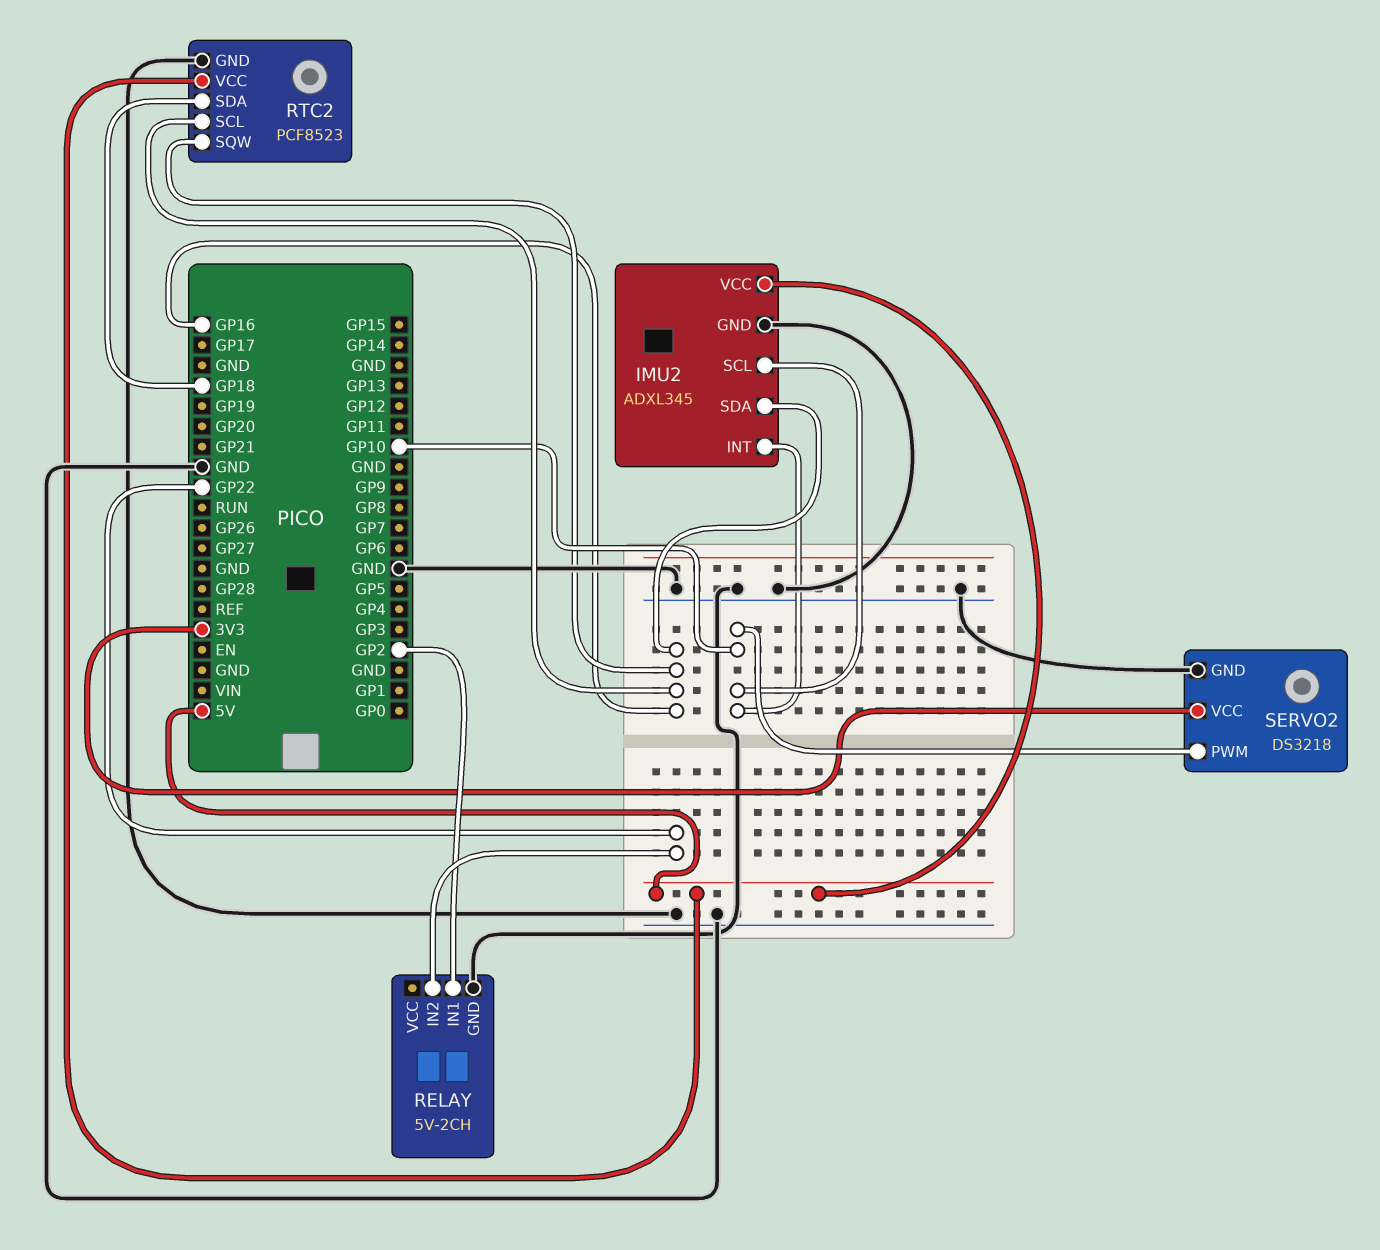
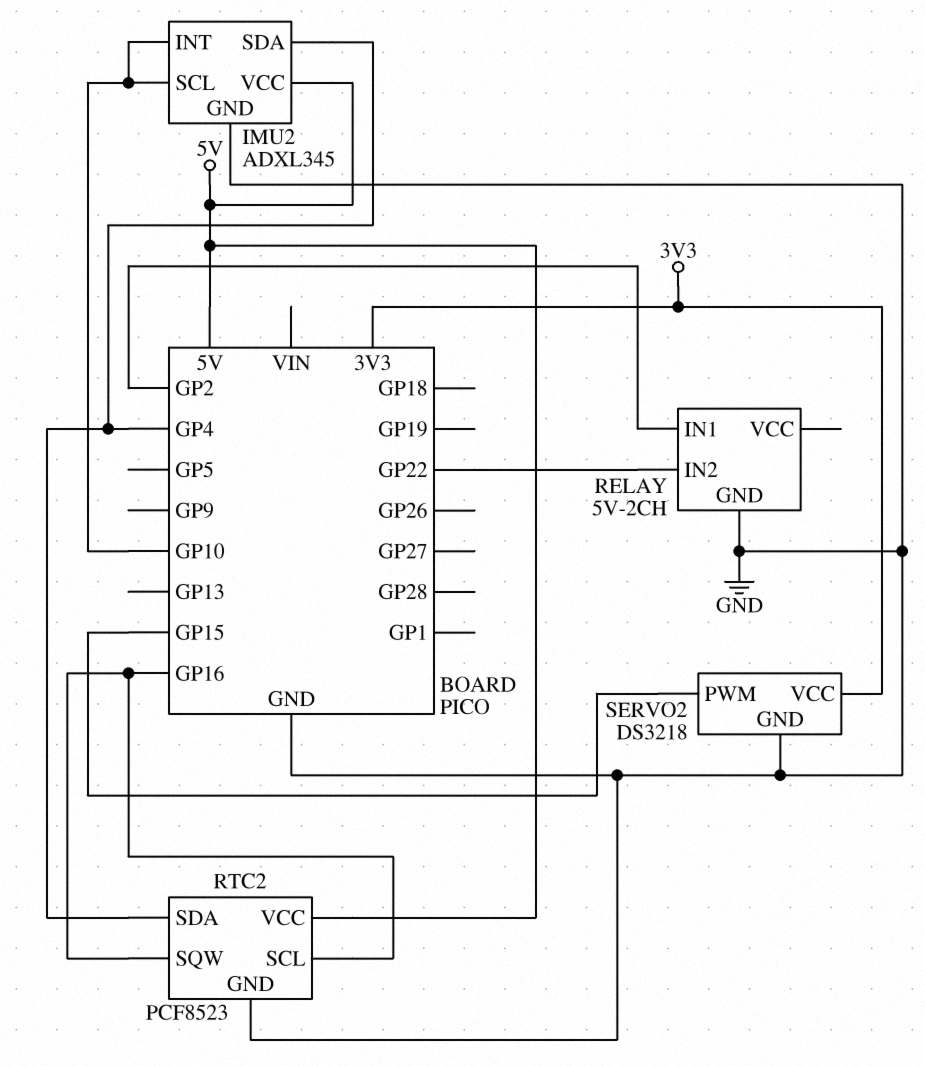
IMU2 pin SDA: GP16 -> GP4
RTC2 pin SDA: GP18 -> GP4
SERVO2 pin PWM: GP10 -> GP15

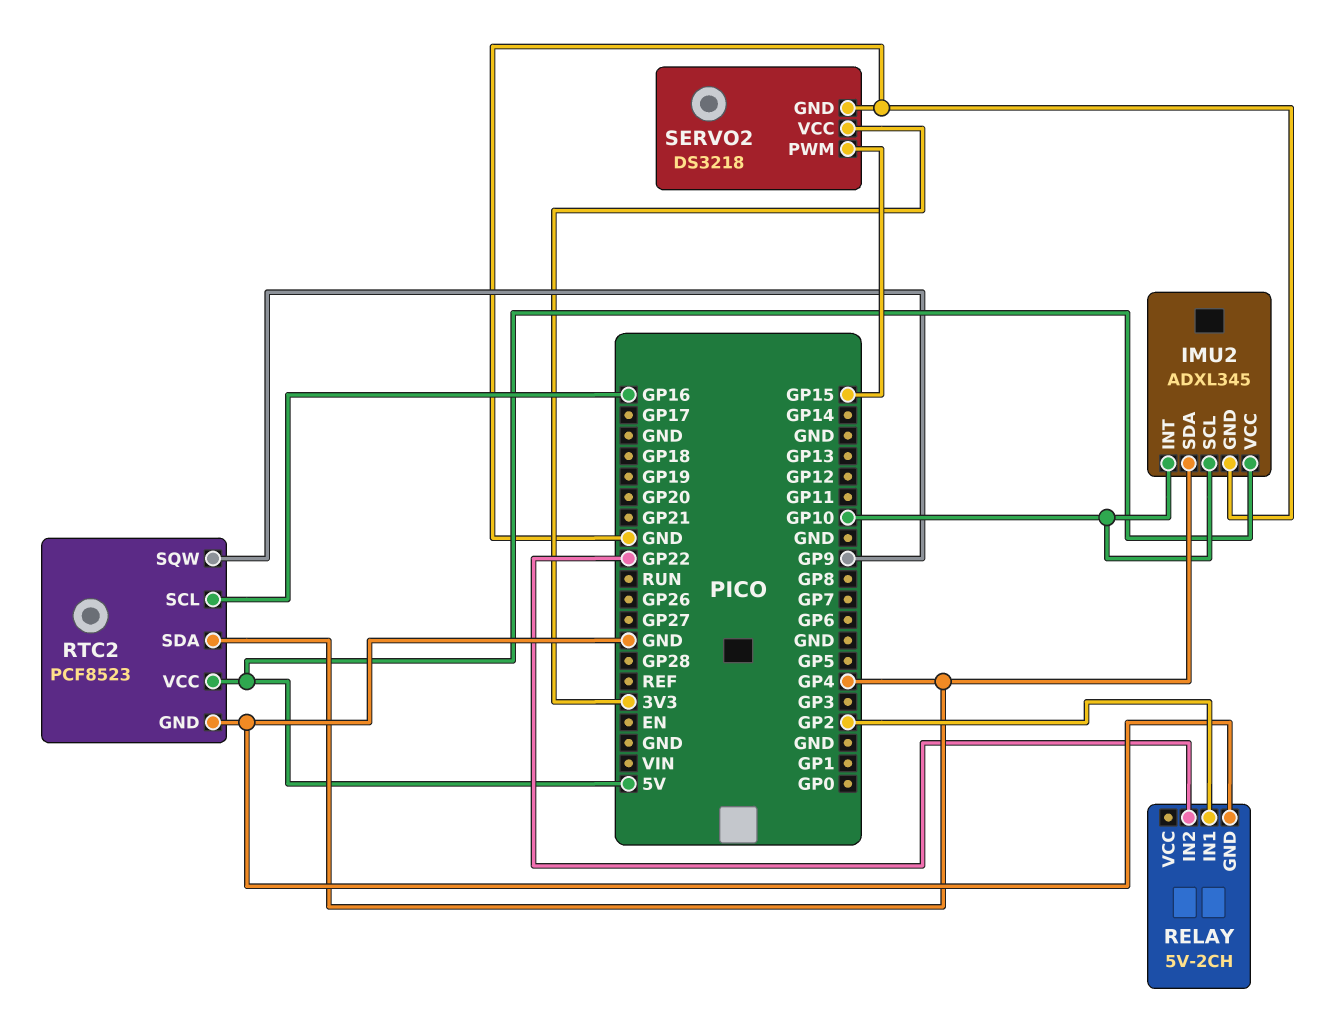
RTC2 pin SQW: GP16 -> GP9

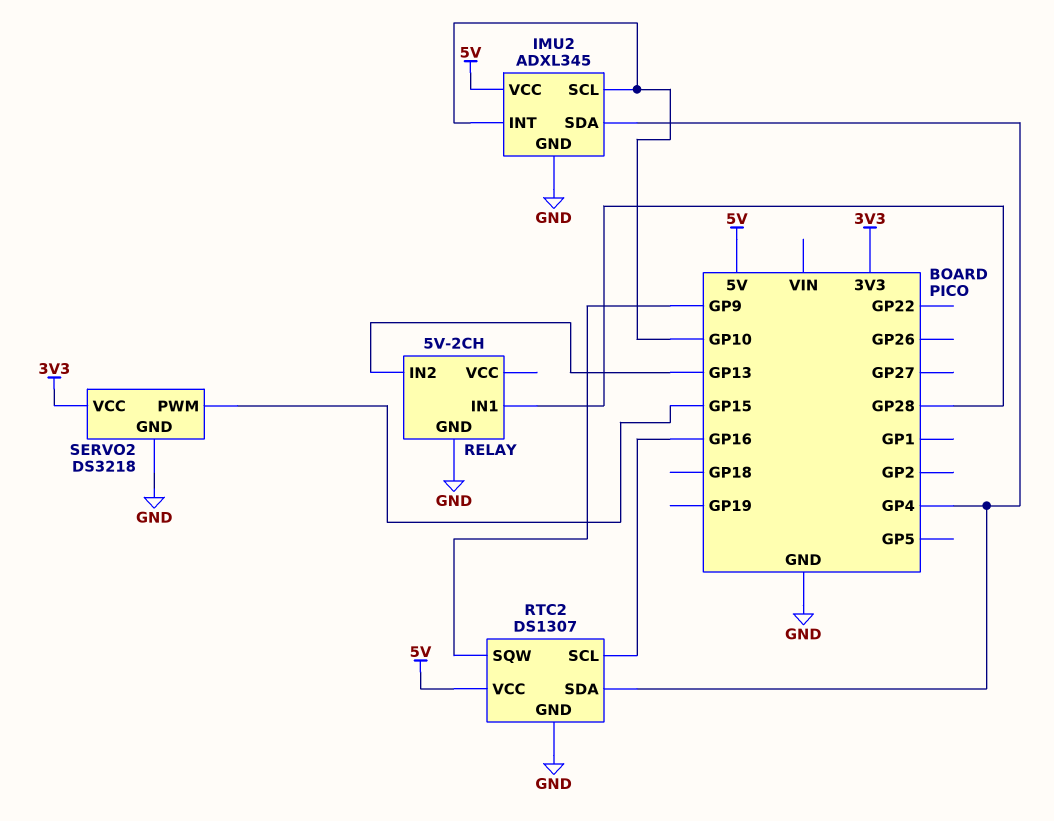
RELAY pin IN1: GP2 -> GP28
RELAY pin IN2: GP22 -> GP13
RTC2: PCF8523 -> DS1307

